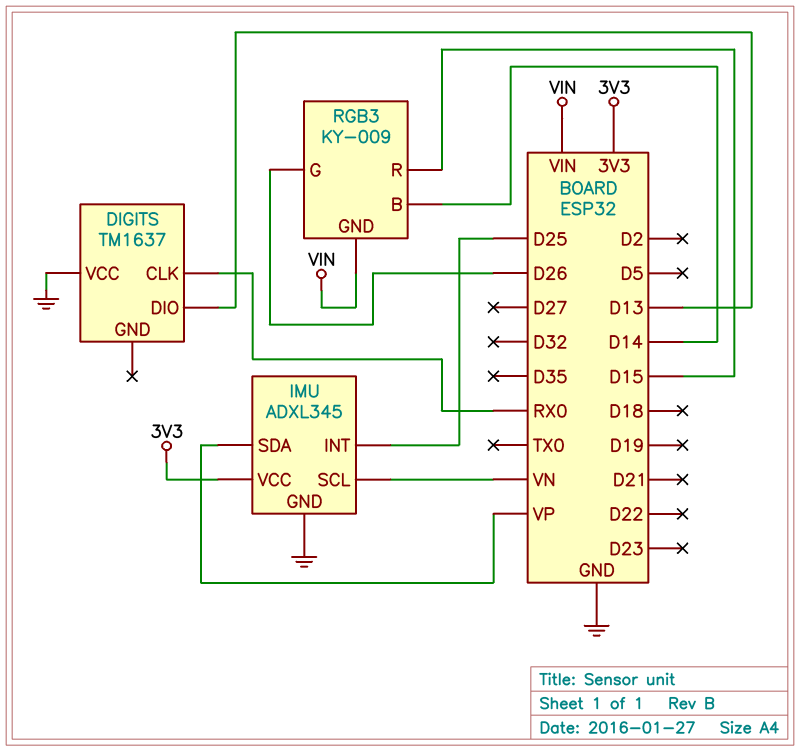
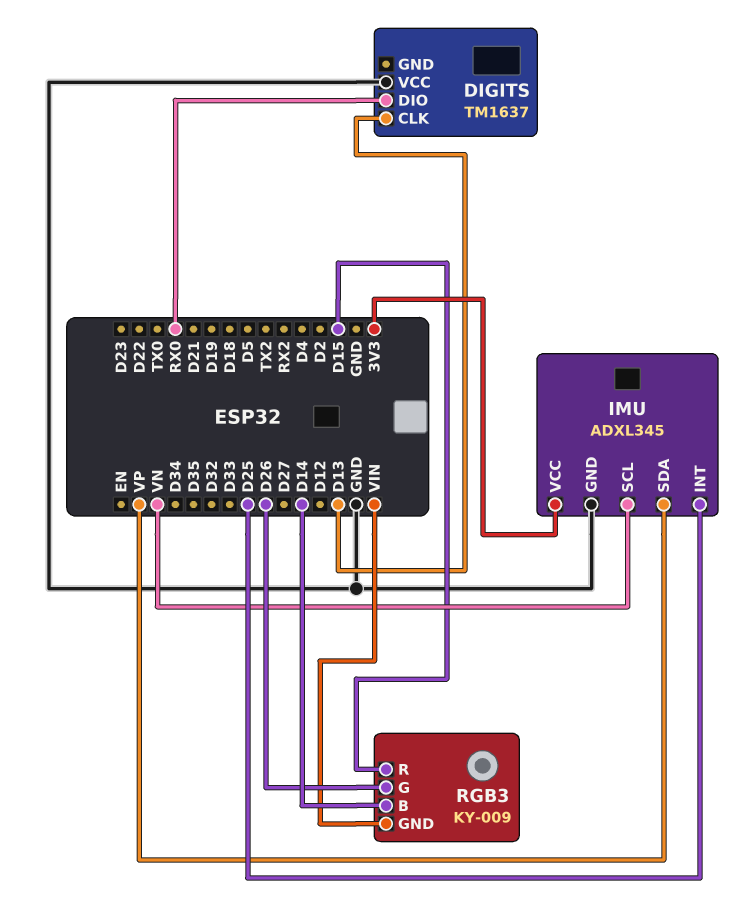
DIGITS pin CLK: RX0 -> D13
DIGITS pin DIO: D13 -> RX0

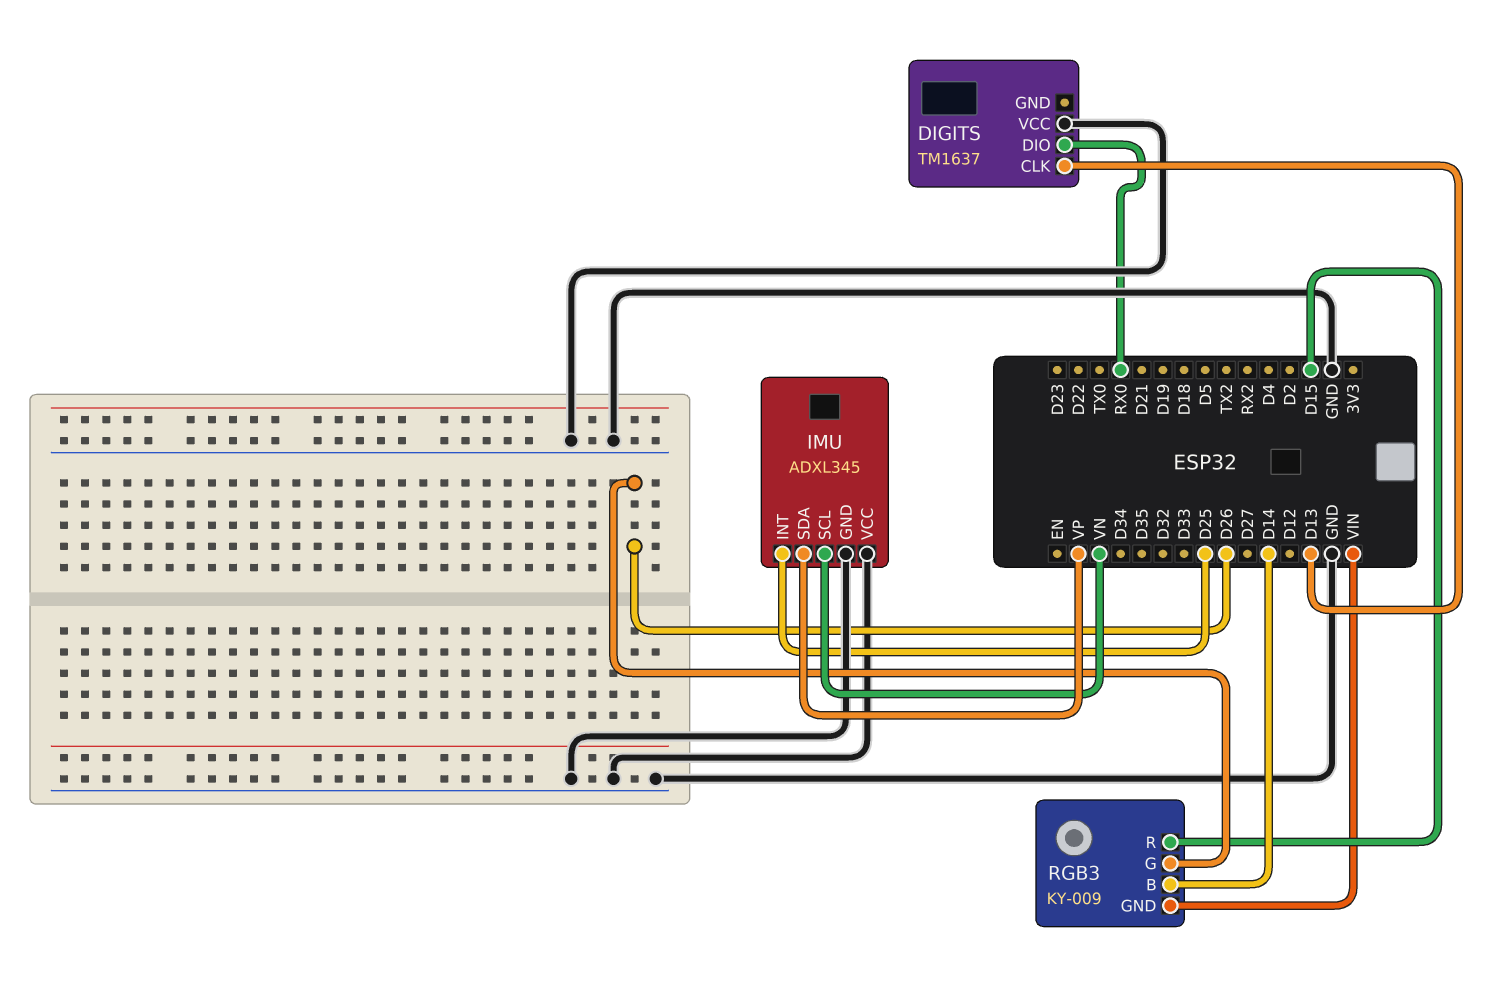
IMU pin VCC: 3V3 -> GND

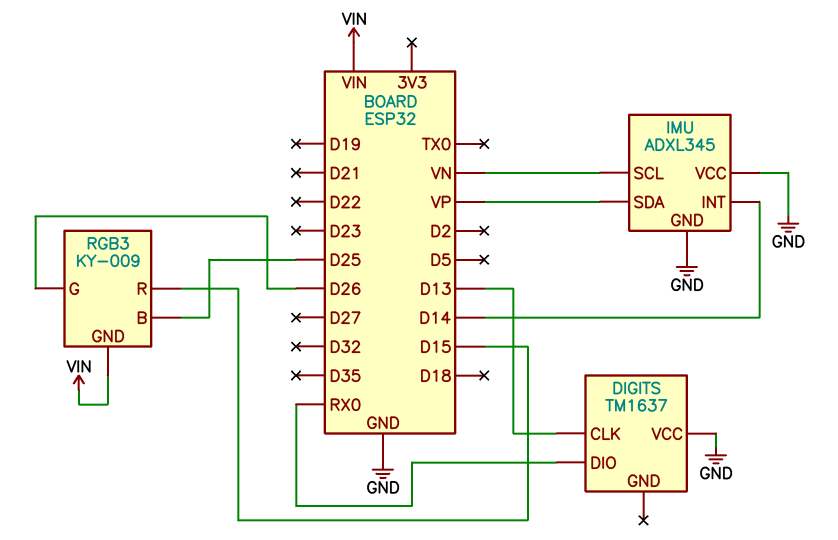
IMU pin INT: D25 -> D14
RGB3 pin B: D14 -> D25

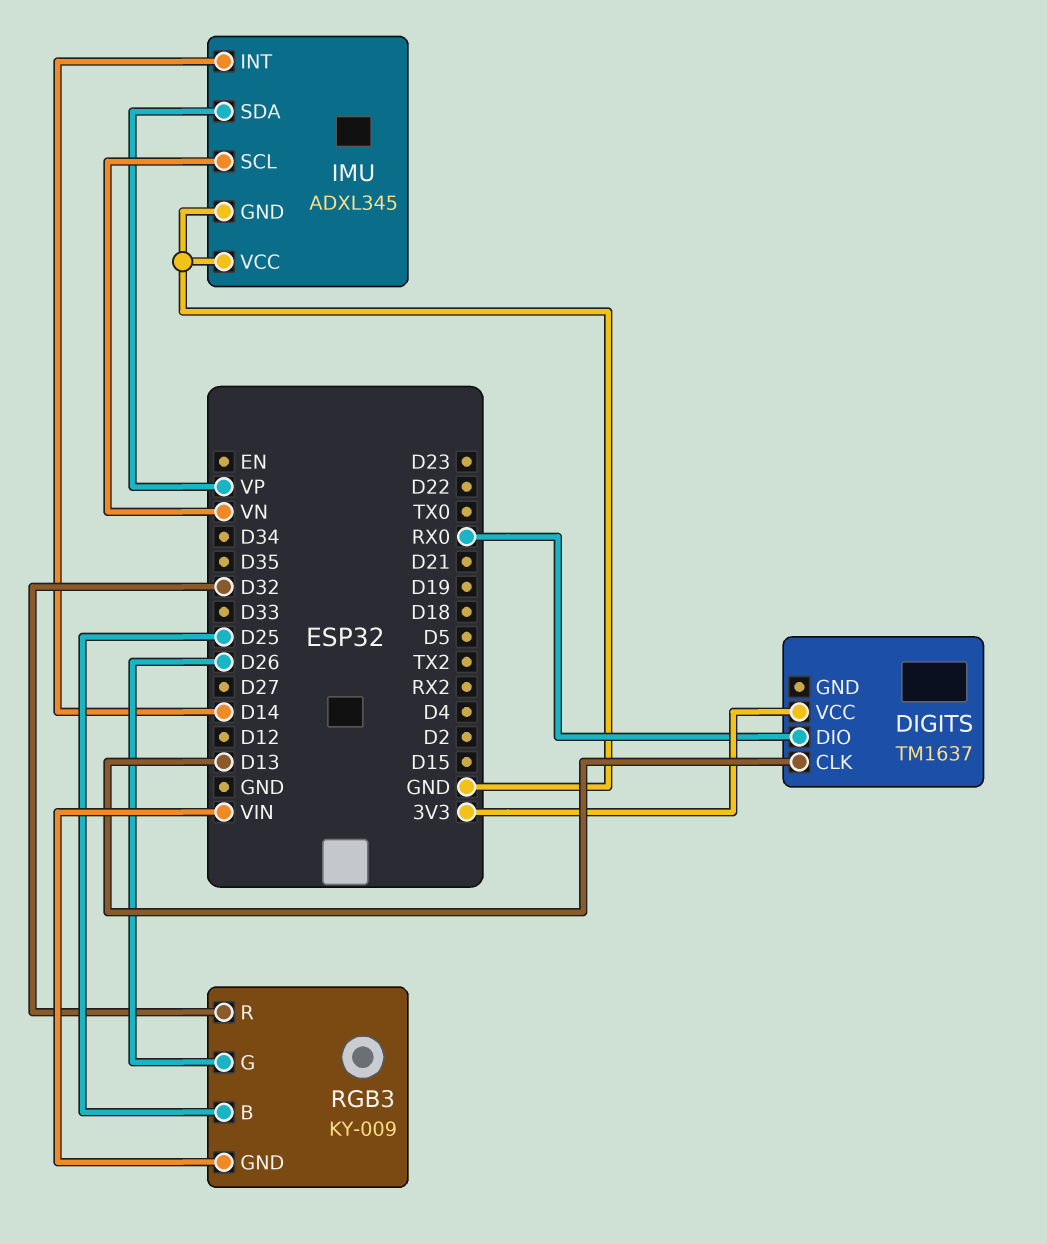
DIGITS pin VCC: GND -> 3V3
RGB3 pin R: D15 -> D32

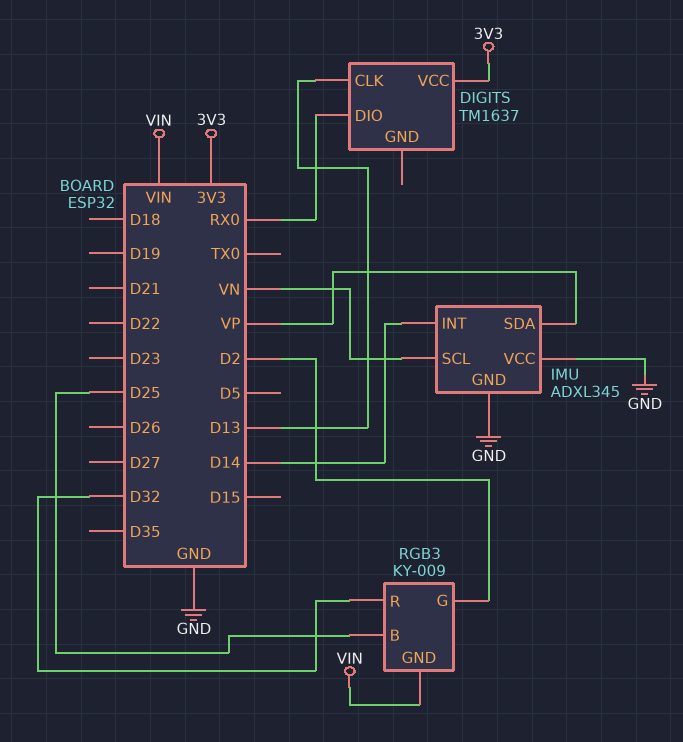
RGB3 pin G: D26 -> D2

